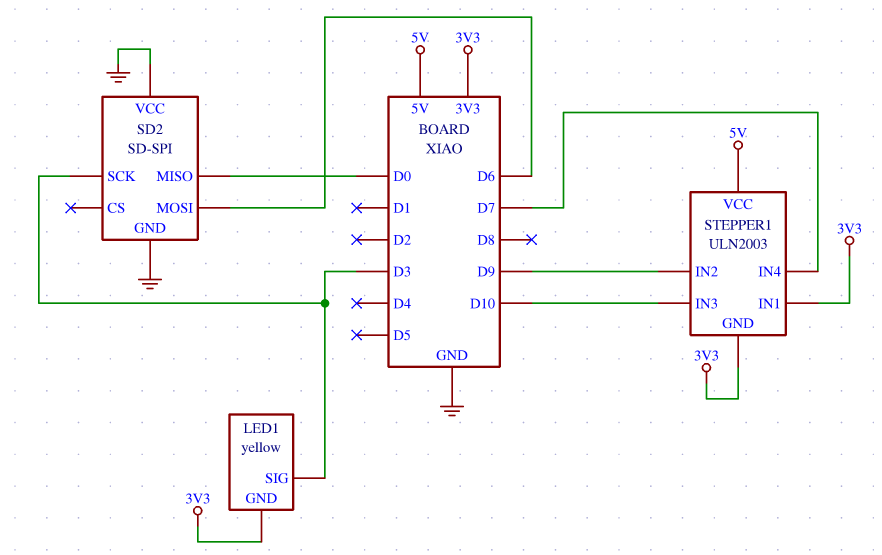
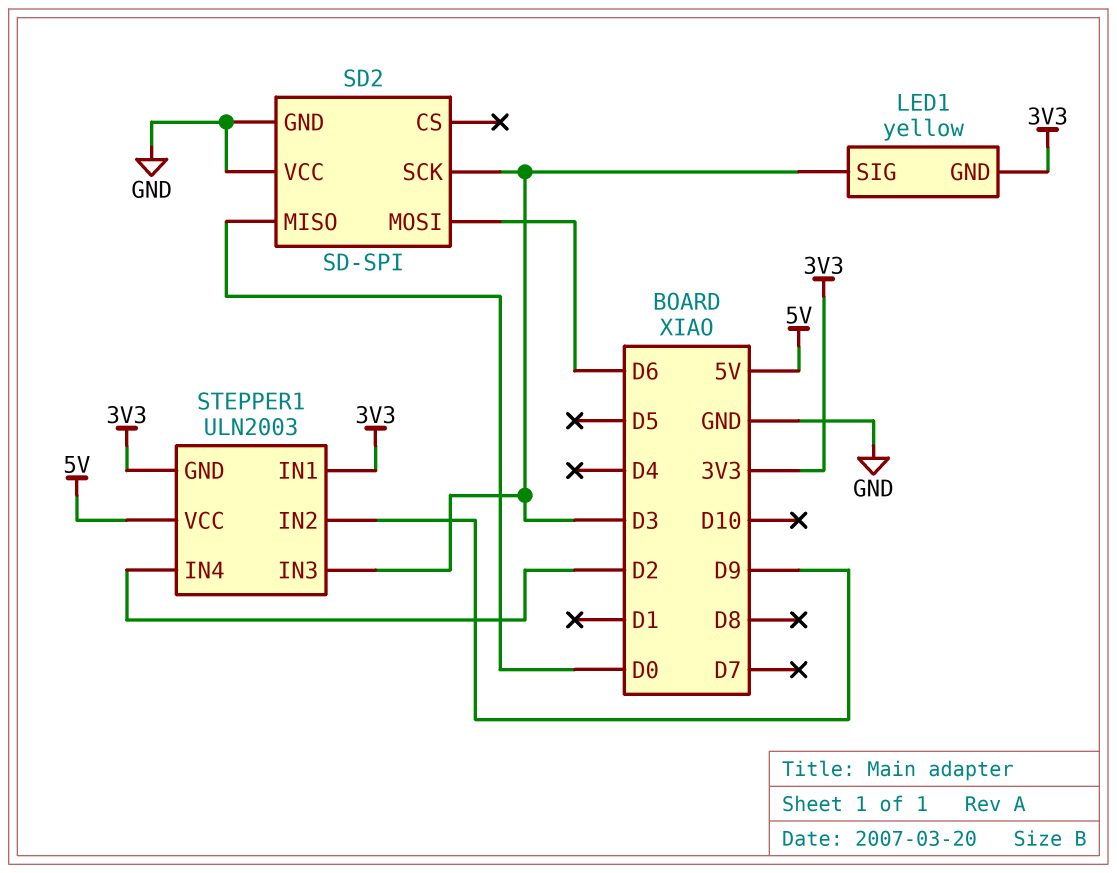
STEPPER1 pin IN3: D10 -> D3
STEPPER1 pin IN4: D7 -> D2

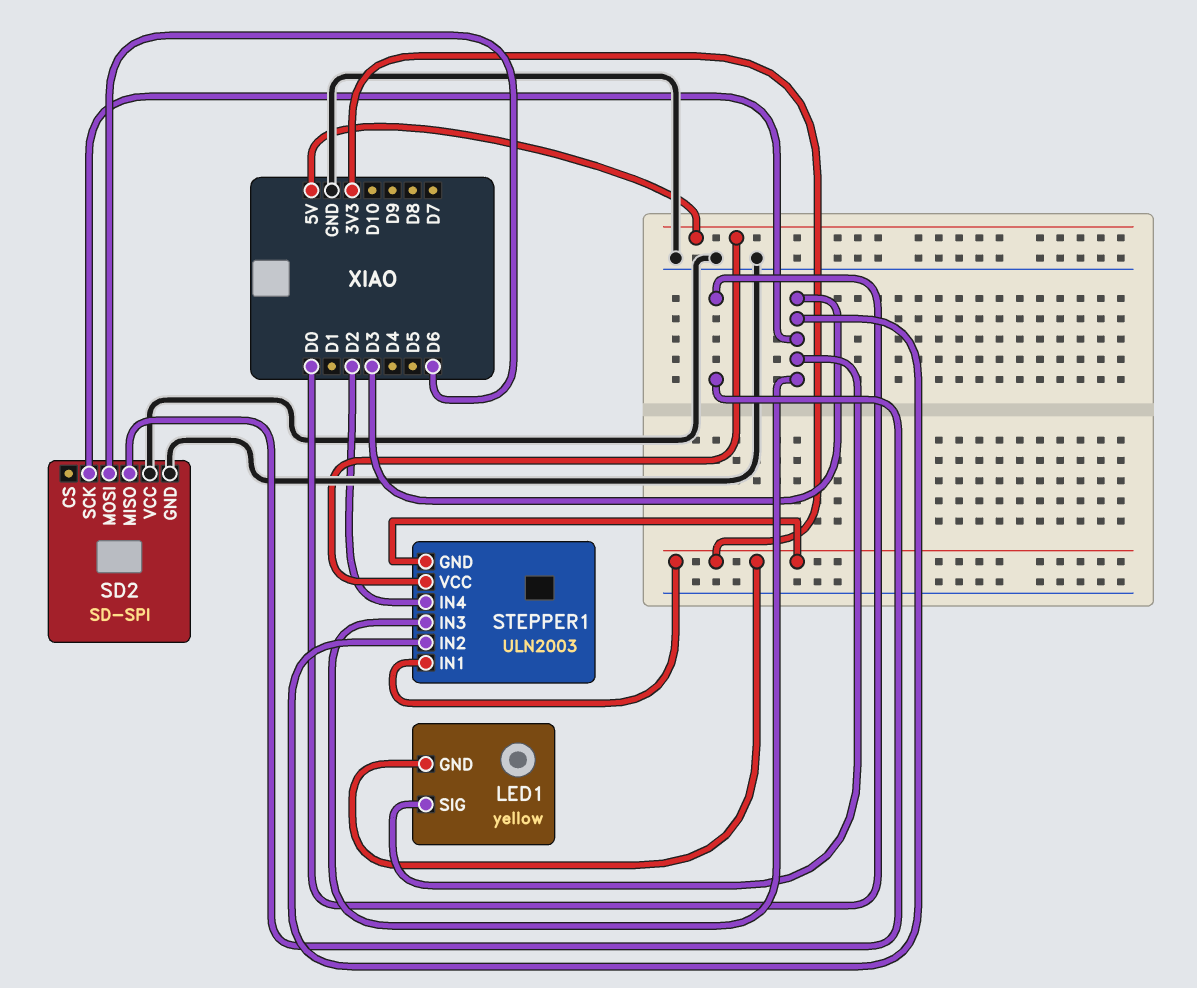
STEPPER1 pin IN2: D9 -> D3

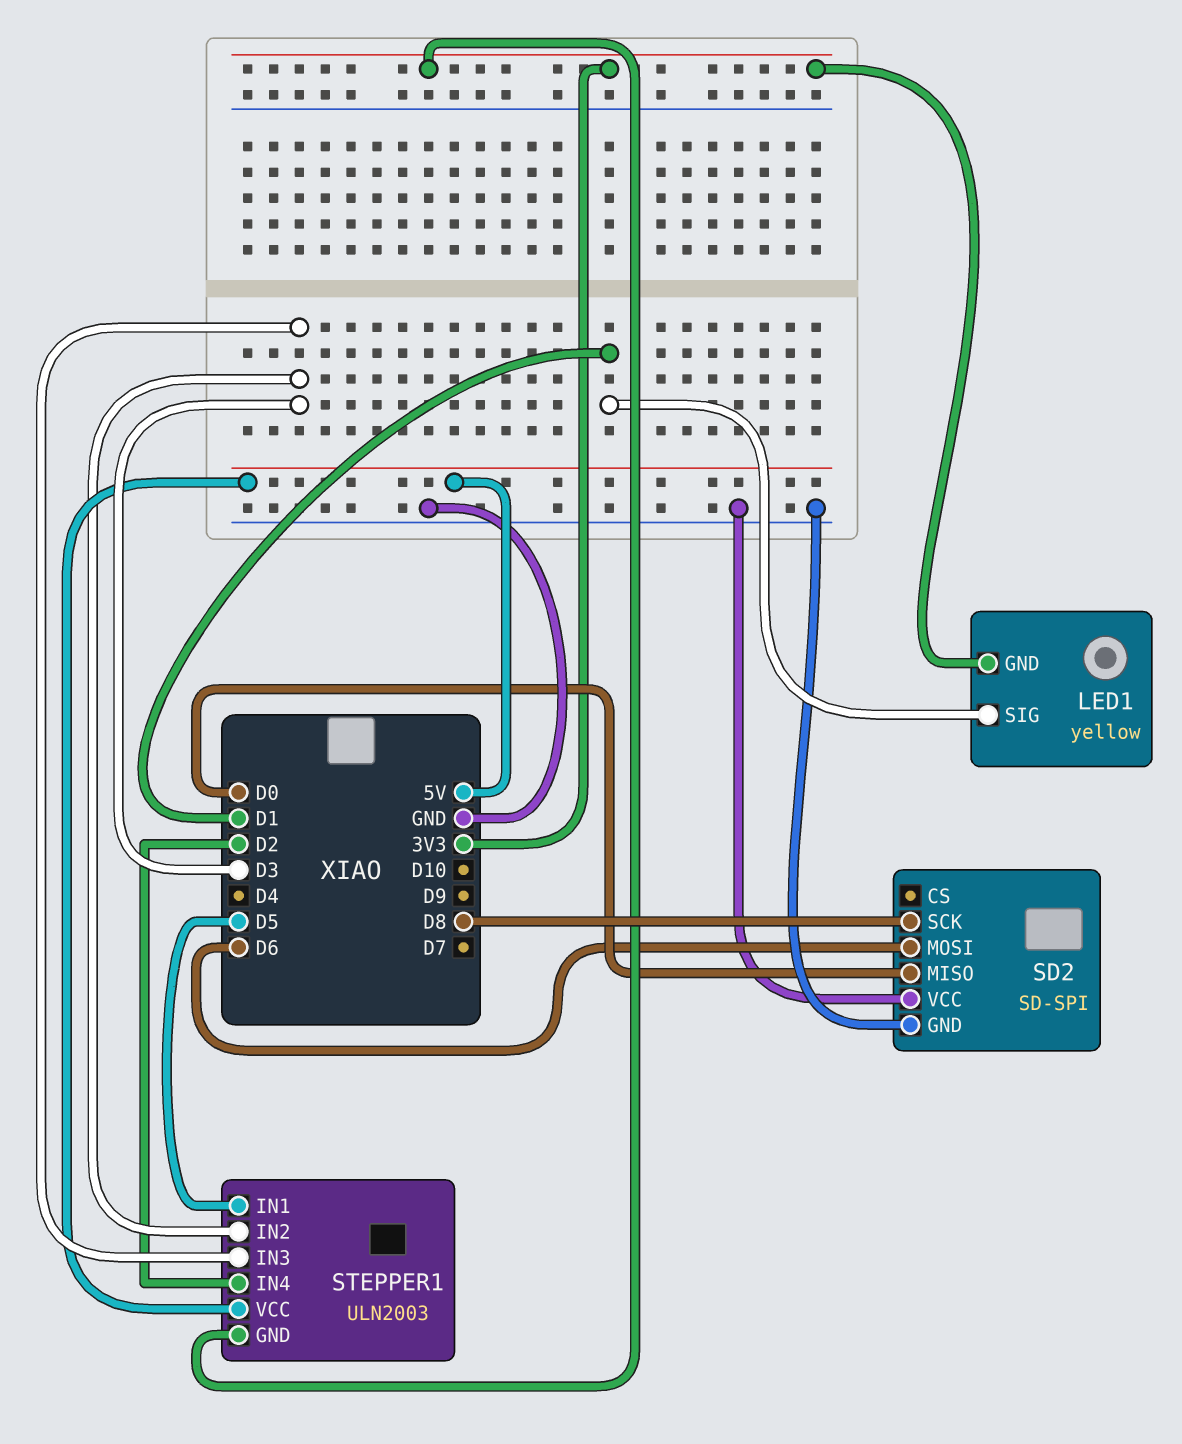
LED1 pin SIG: D3 -> D1
SD2 pin SCK: D3 -> D8
STEPPER1 pin IN1: 3V3 -> D5

